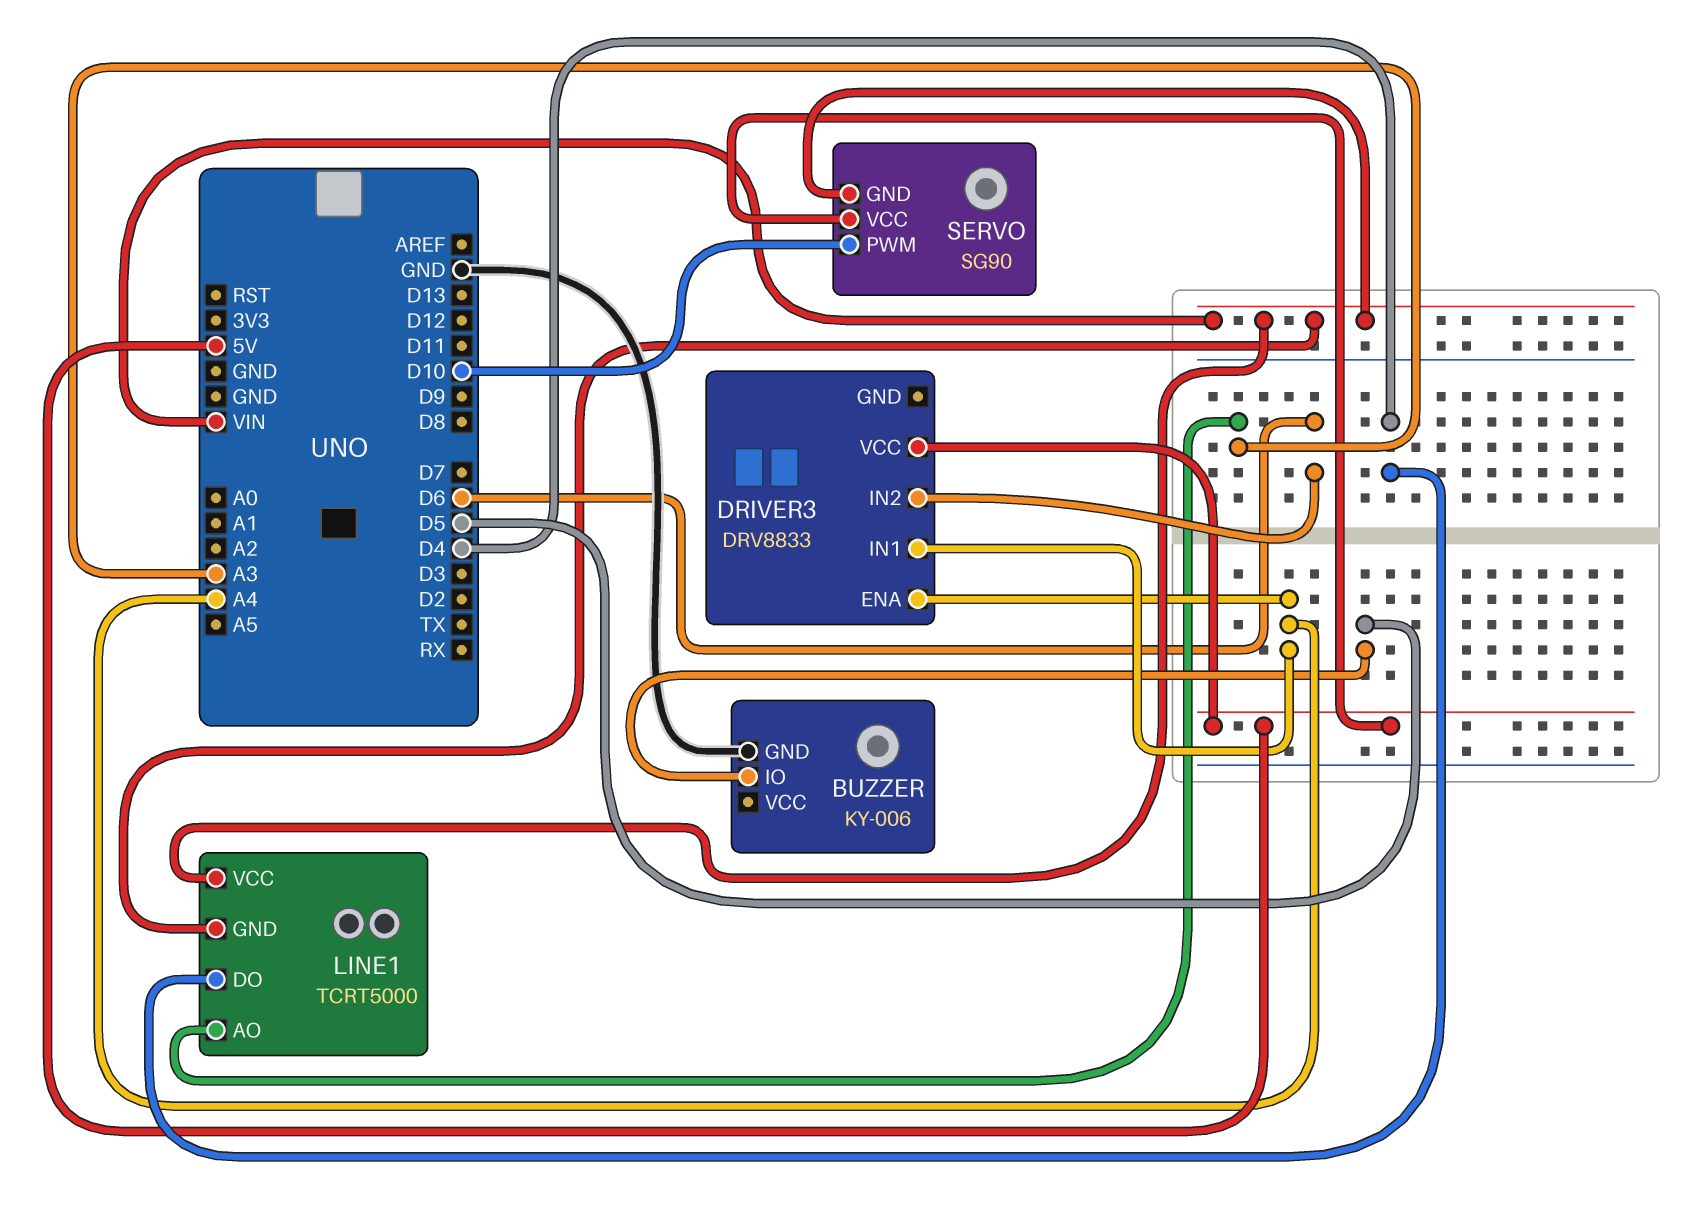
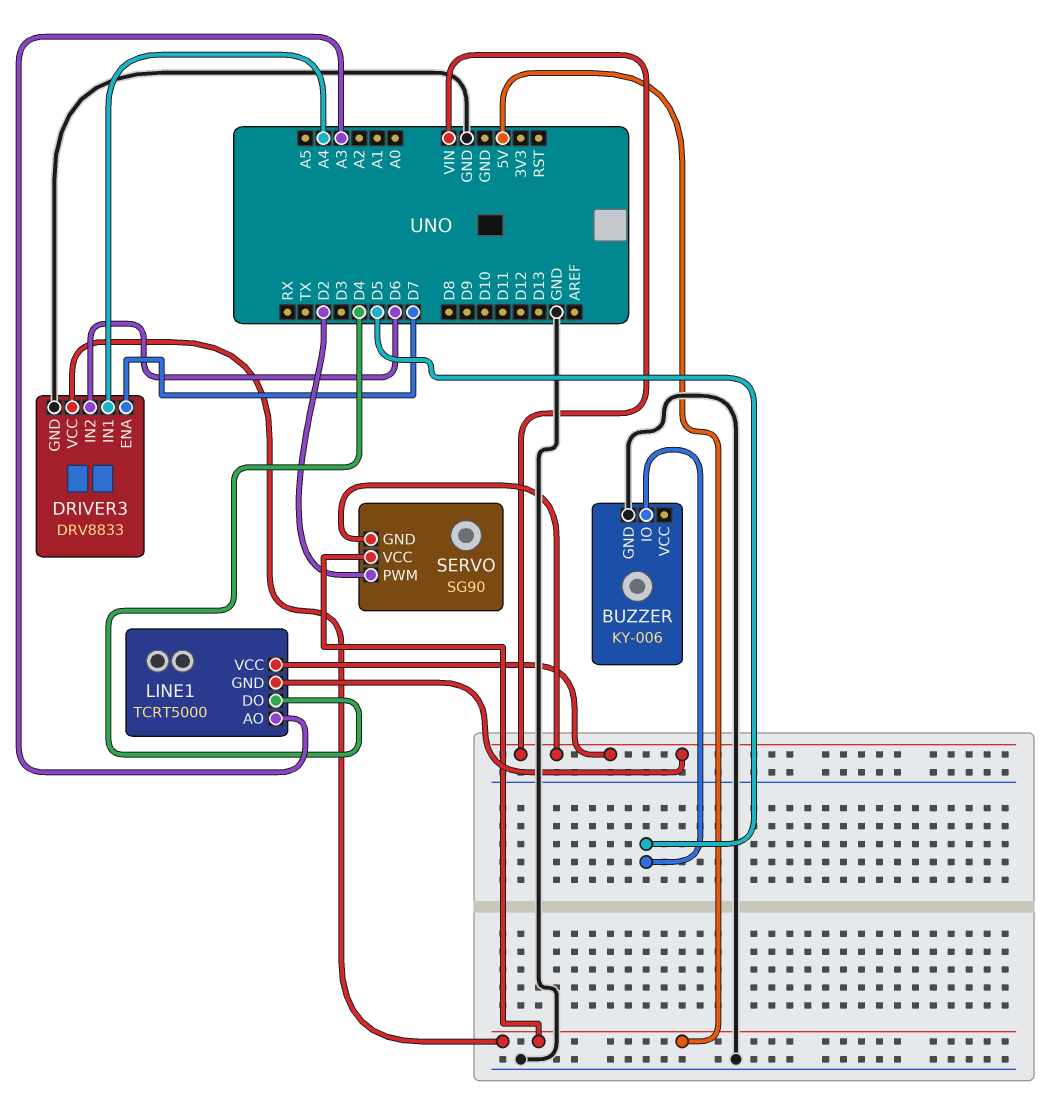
DRIVER3 pin ENA: A4 -> D7
DRIVER3 pin GND: none -> GND
SERVO pin PWM: D10 -> D2

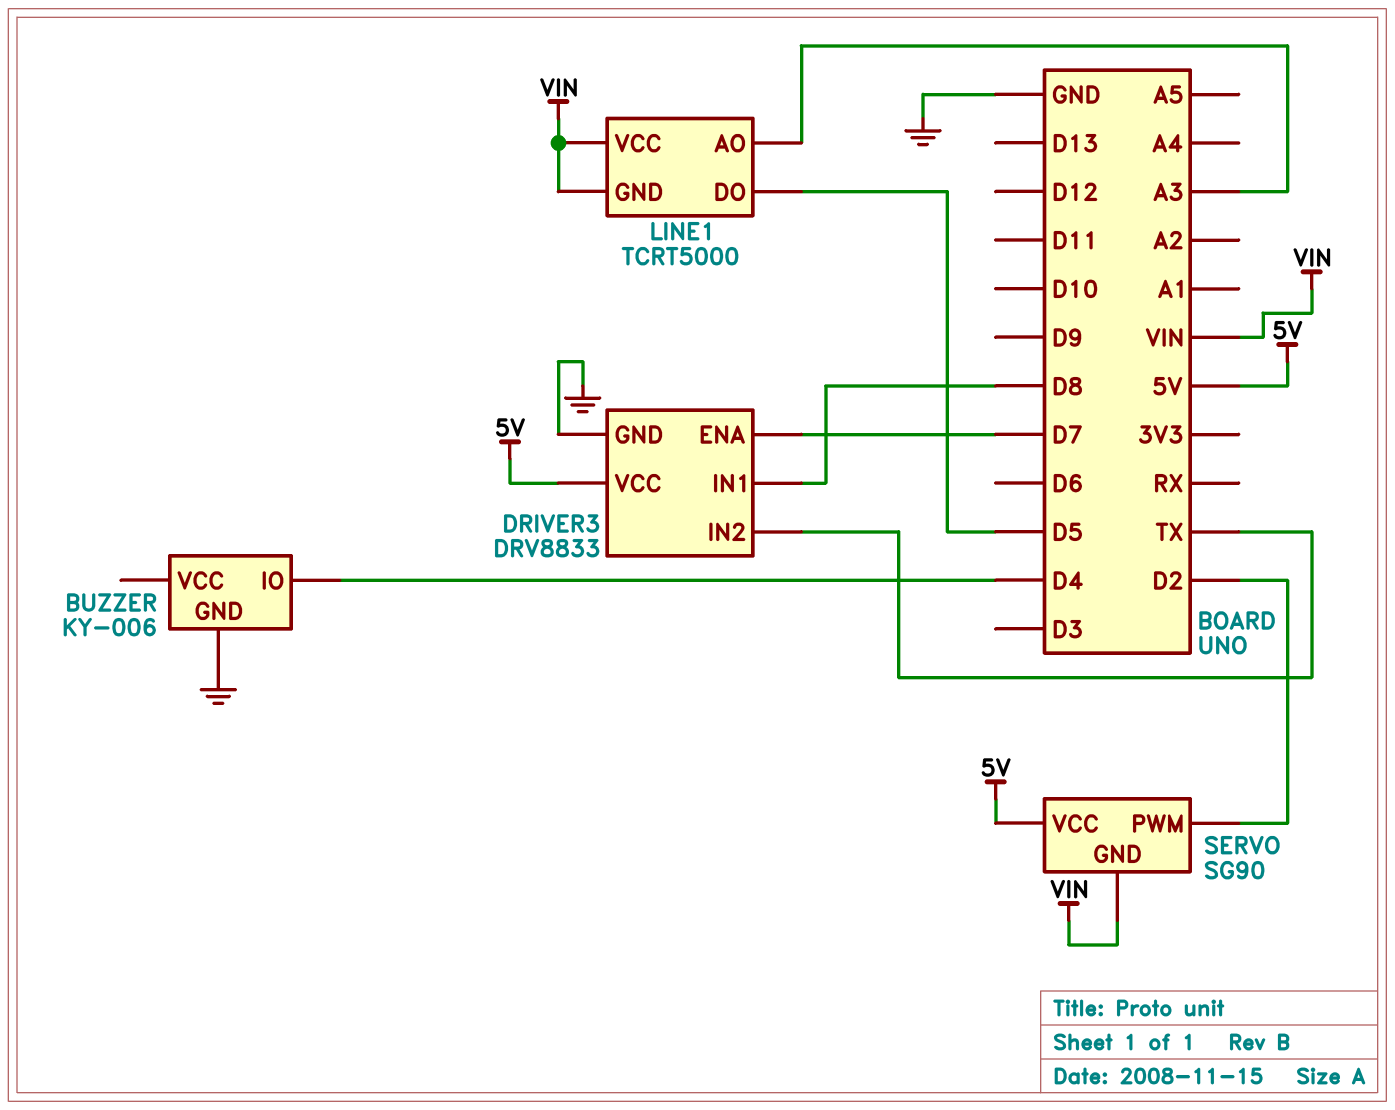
BUZZER pin IO: D5 -> D4
DRIVER3 pin IN1: A4 -> D8
DRIVER3 pin IN2: D6 -> TX
LINE1 pin DO: D4 -> D5

